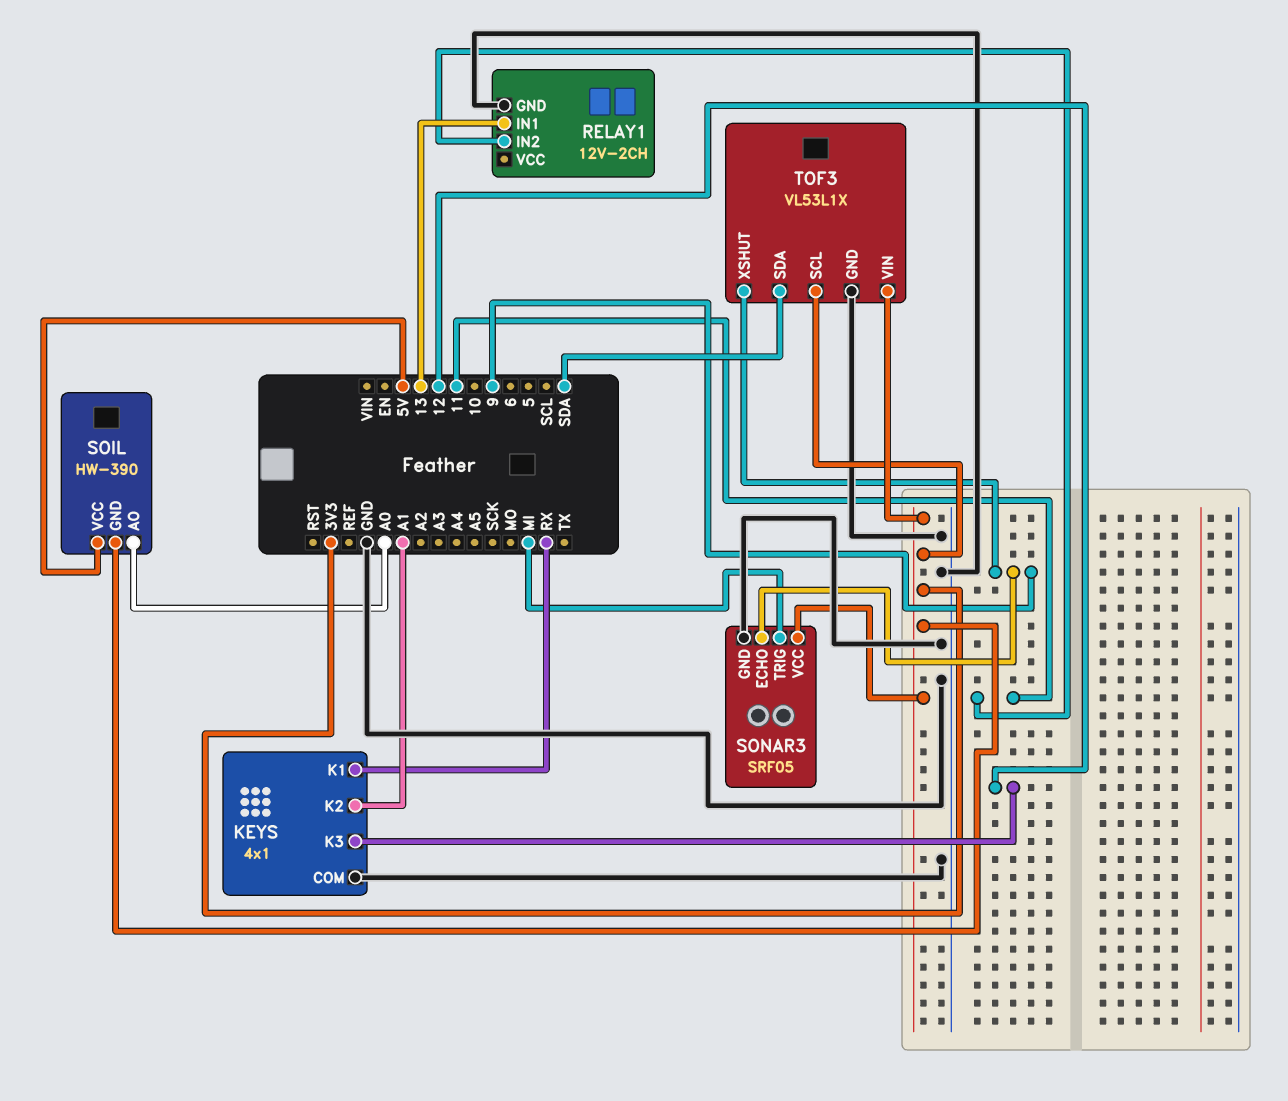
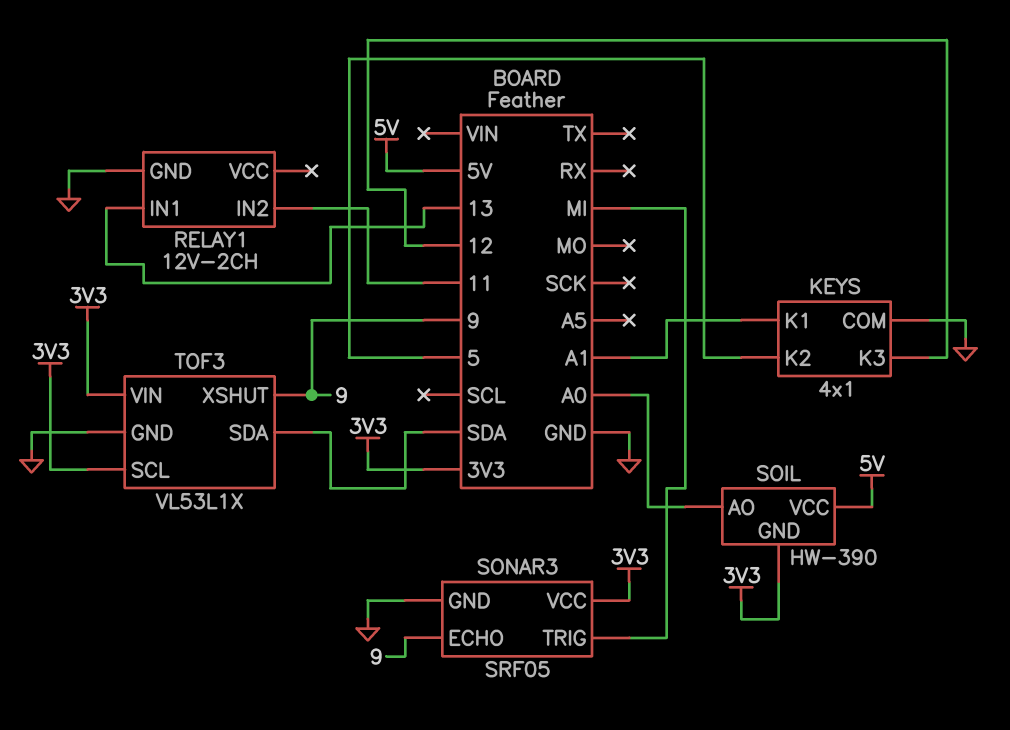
KEYS pin K1: RX -> A1
KEYS pin K2: A1 -> 5

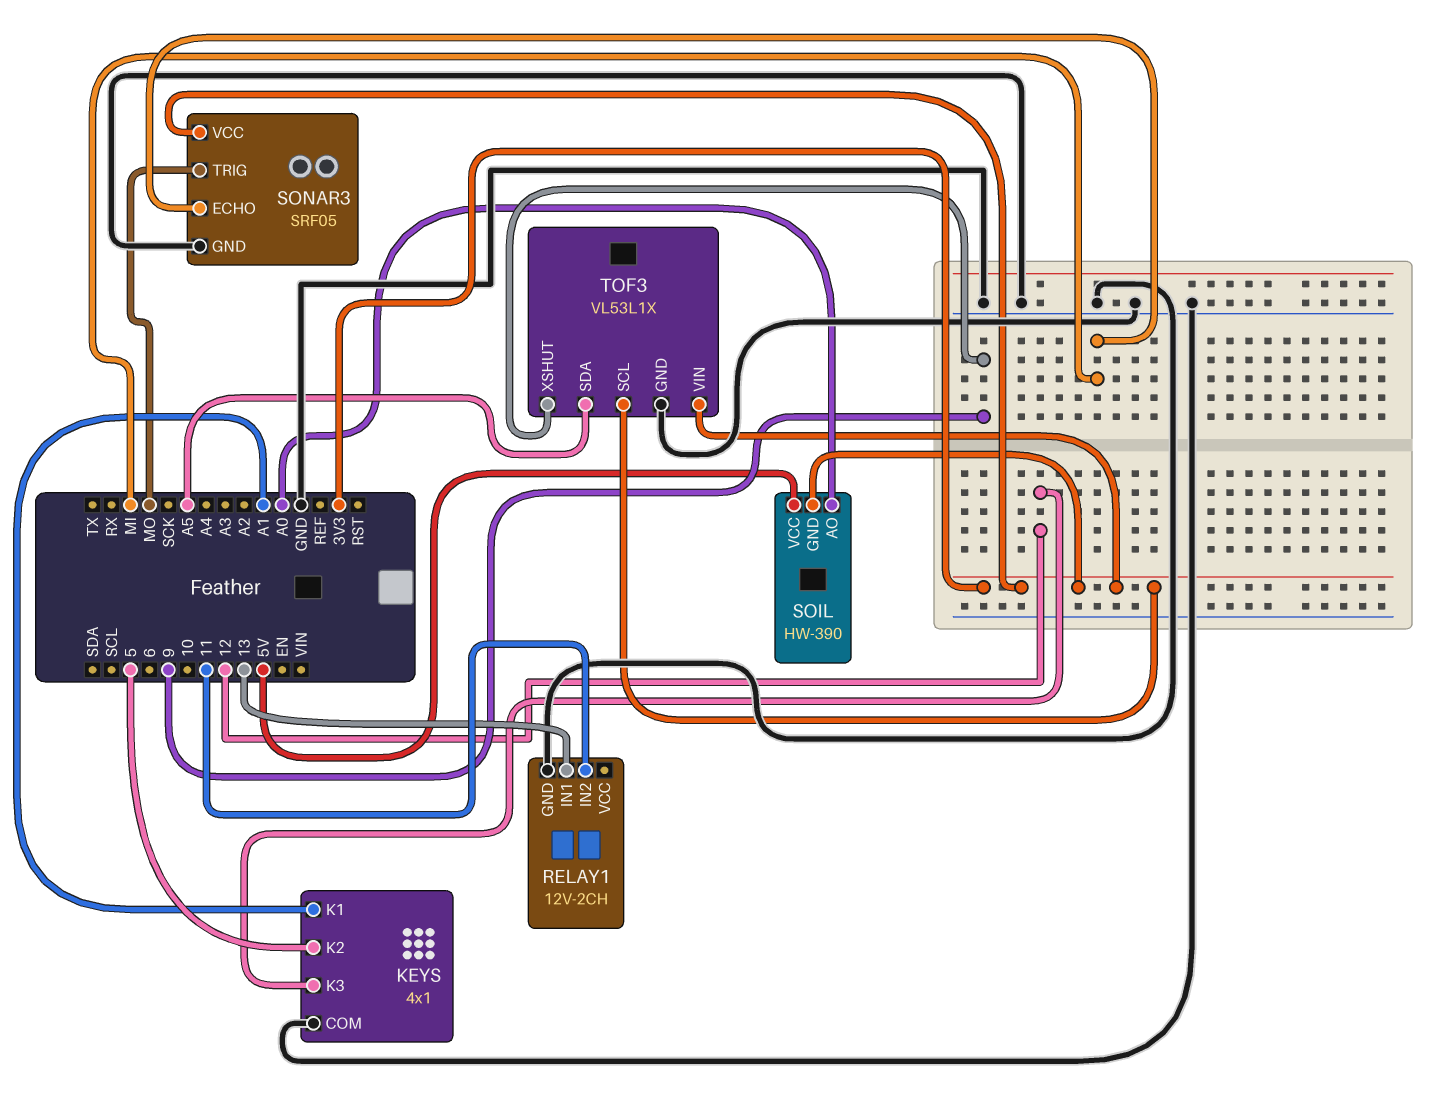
SONAR3 pin ECHO: 9 -> MI
SONAR3 pin TRIG: MI -> MO
TOF3 pin SDA: SDA -> A5

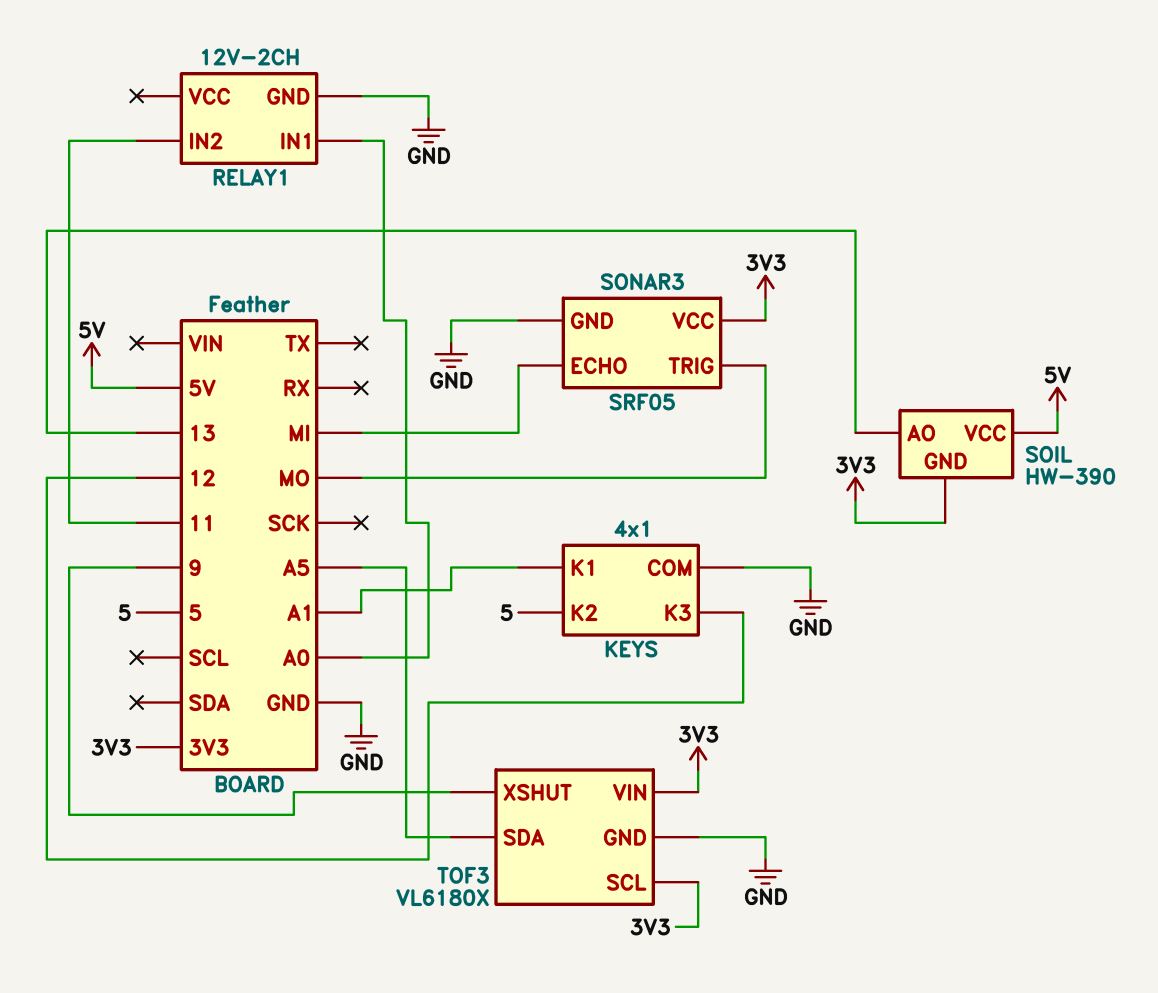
RELAY1 pin IN1: 13 -> A0
SOIL pin AO: A0 -> 13
TOF3: VL53L1X -> VL6180X

